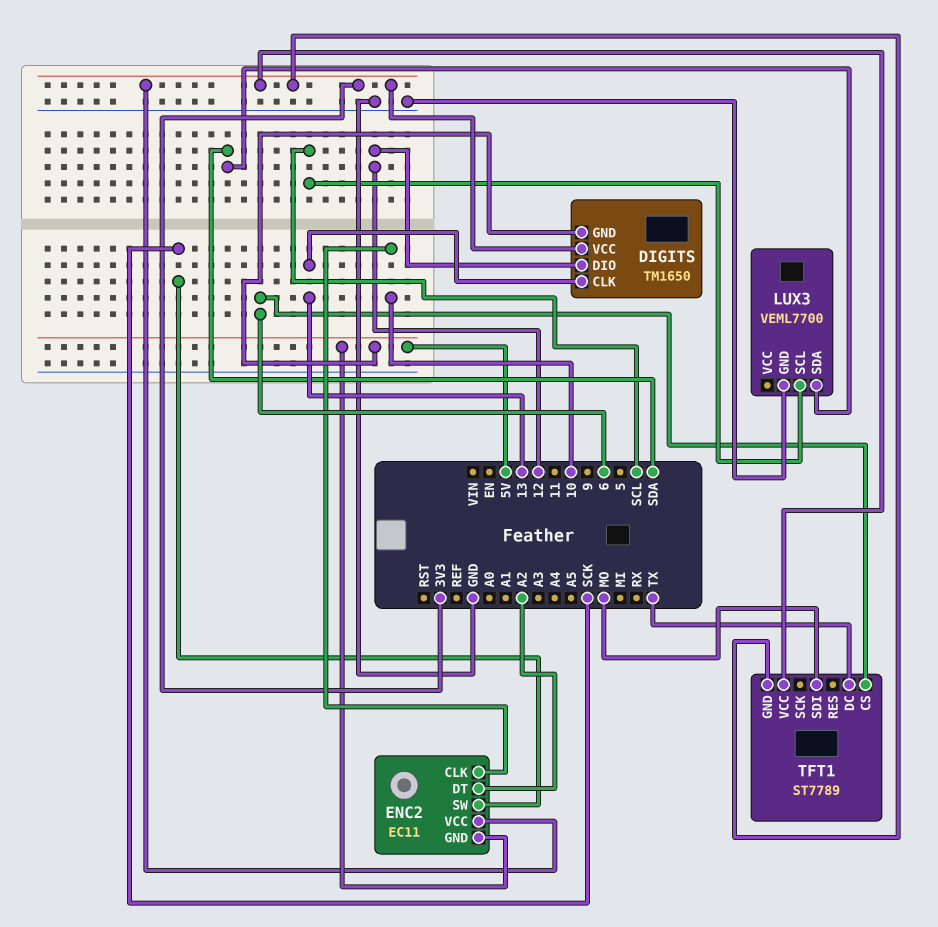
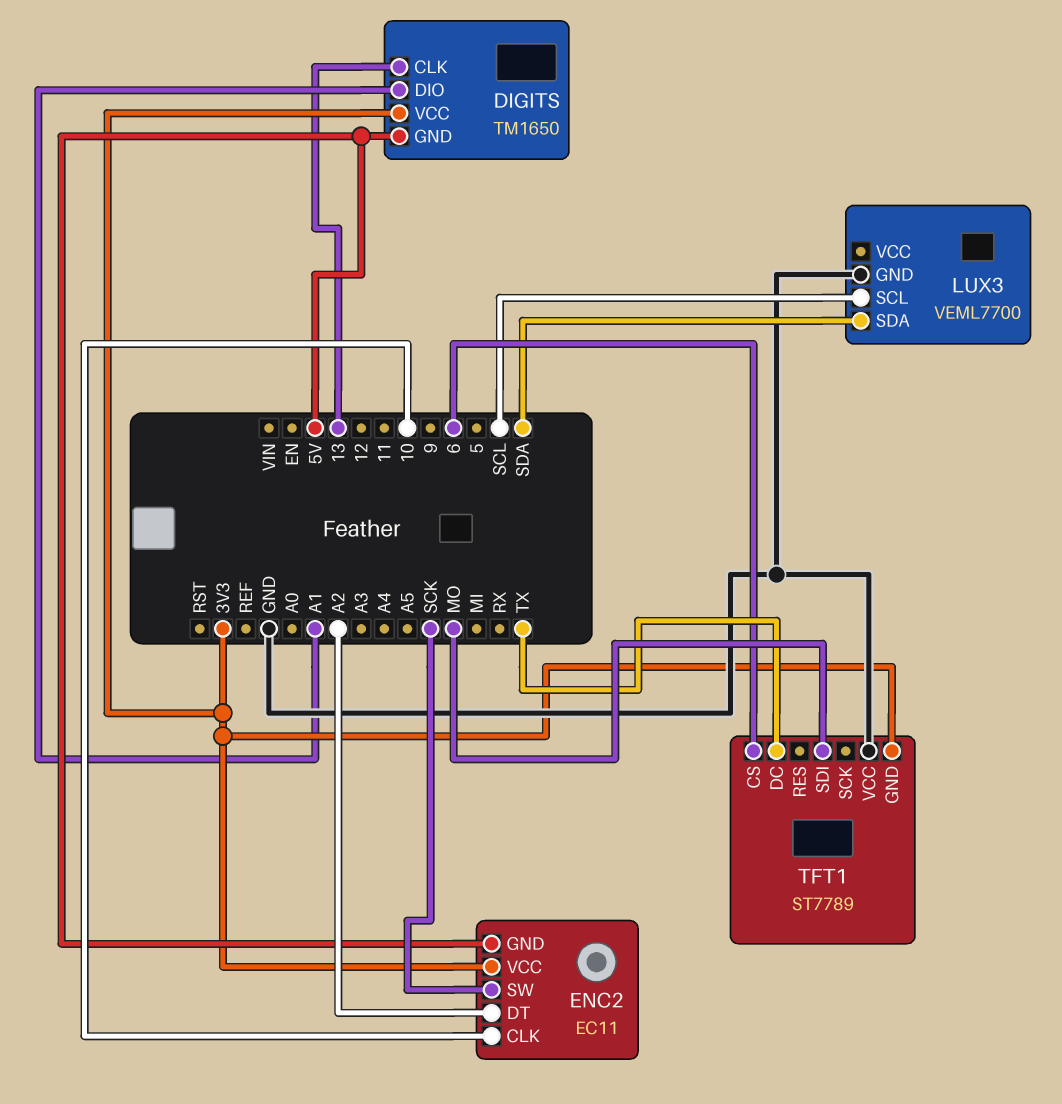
DIGITS pin DIO: 12 -> A1
TFT1 pin VCC: 3V3 -> GND

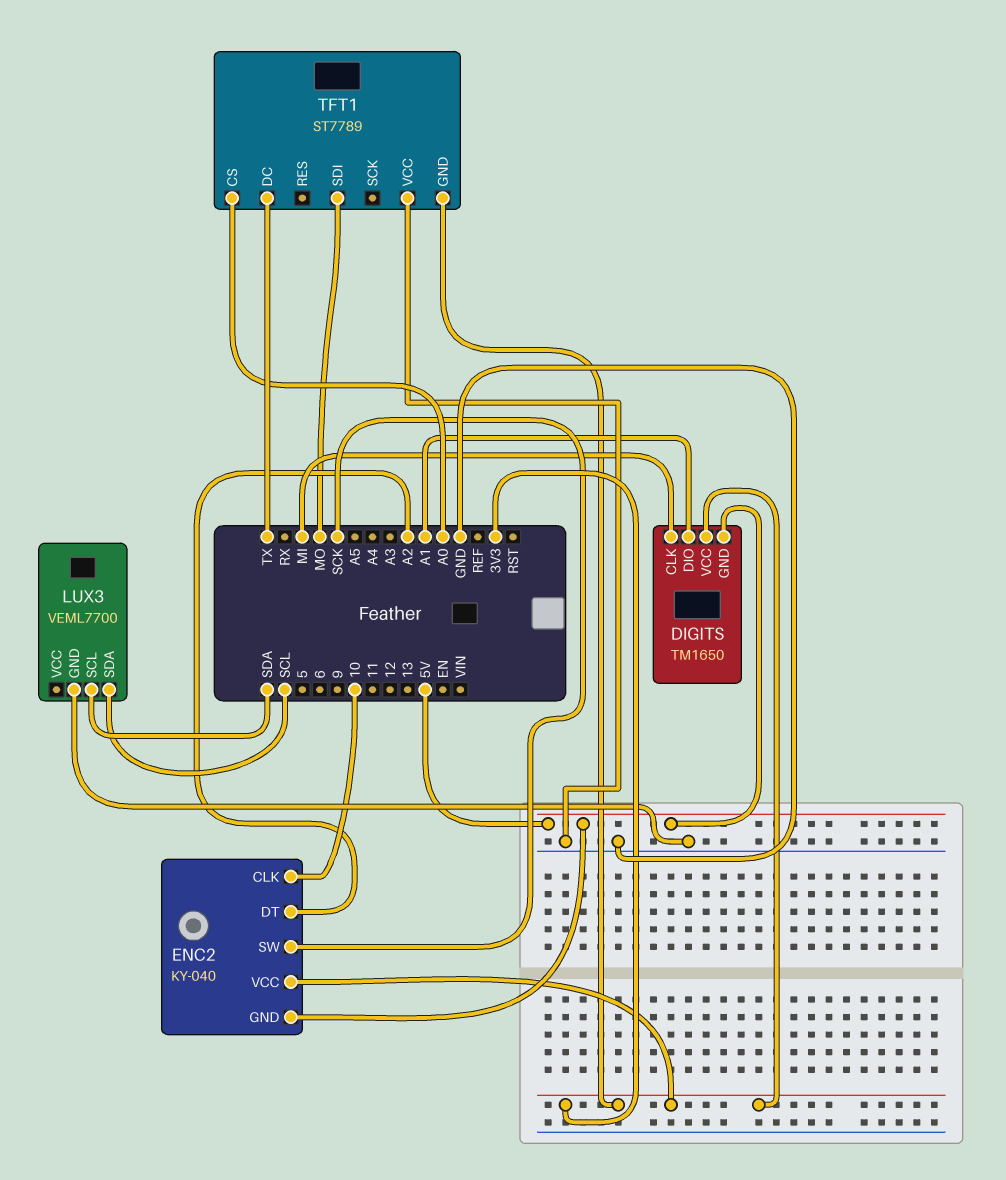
DIGITS pin CLK: 13 -> MI
ENC2: EC11 -> KY-040
LUX3 pin SCL: SCL -> SDA
LUX3 pin SDA: SDA -> SCL
TFT1 pin CS: 6 -> A0

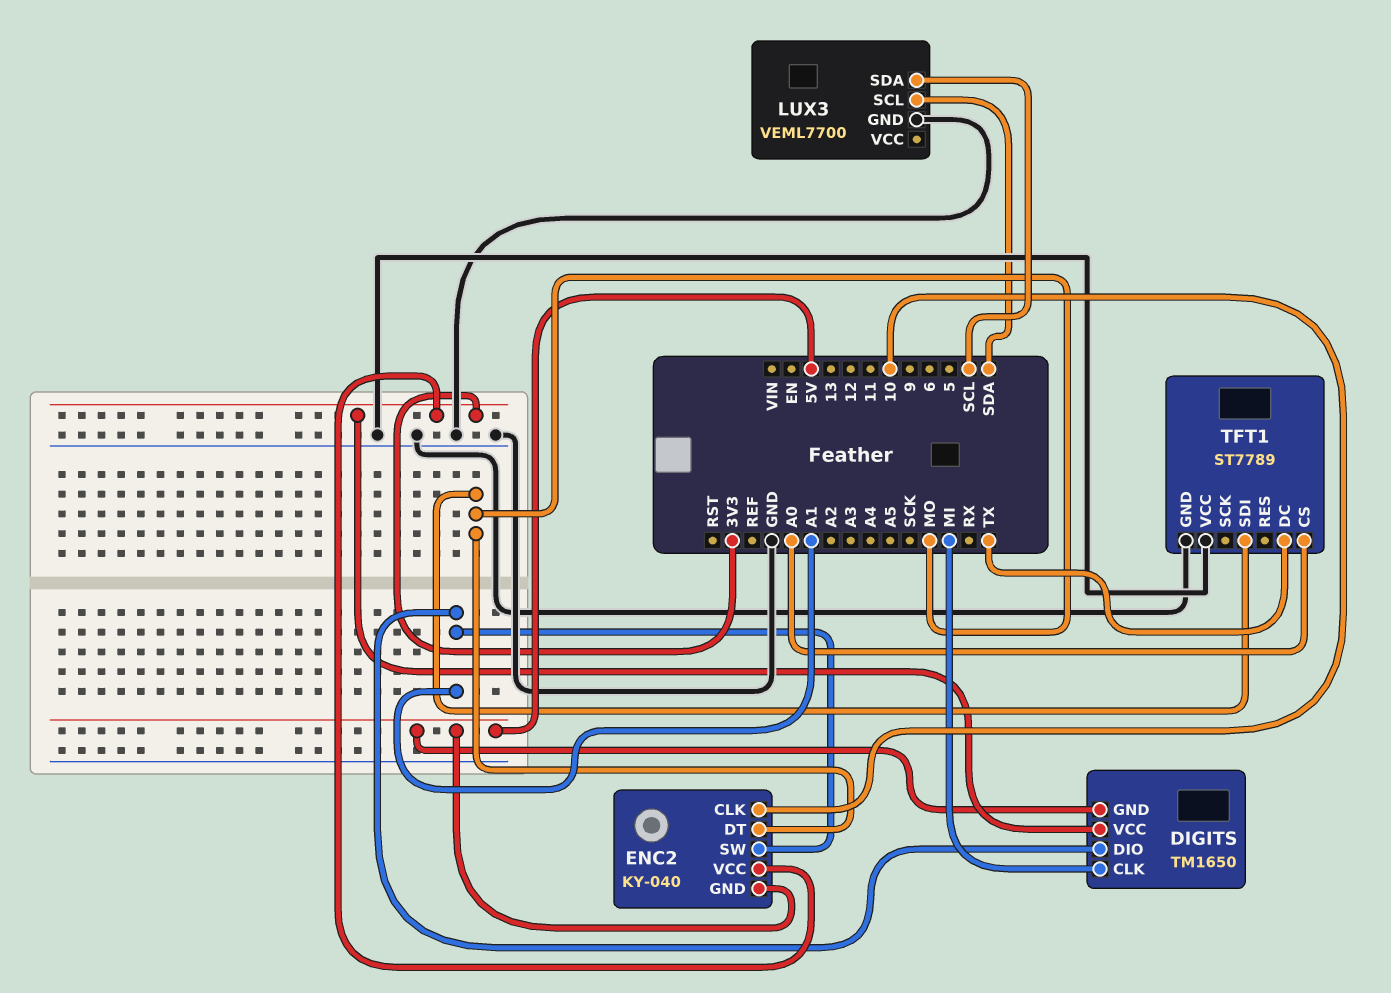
ENC2 pin DT: A2 -> MO
ENC2 pin SW: SCK -> A1
TFT1 pin GND: 3V3 -> GND

